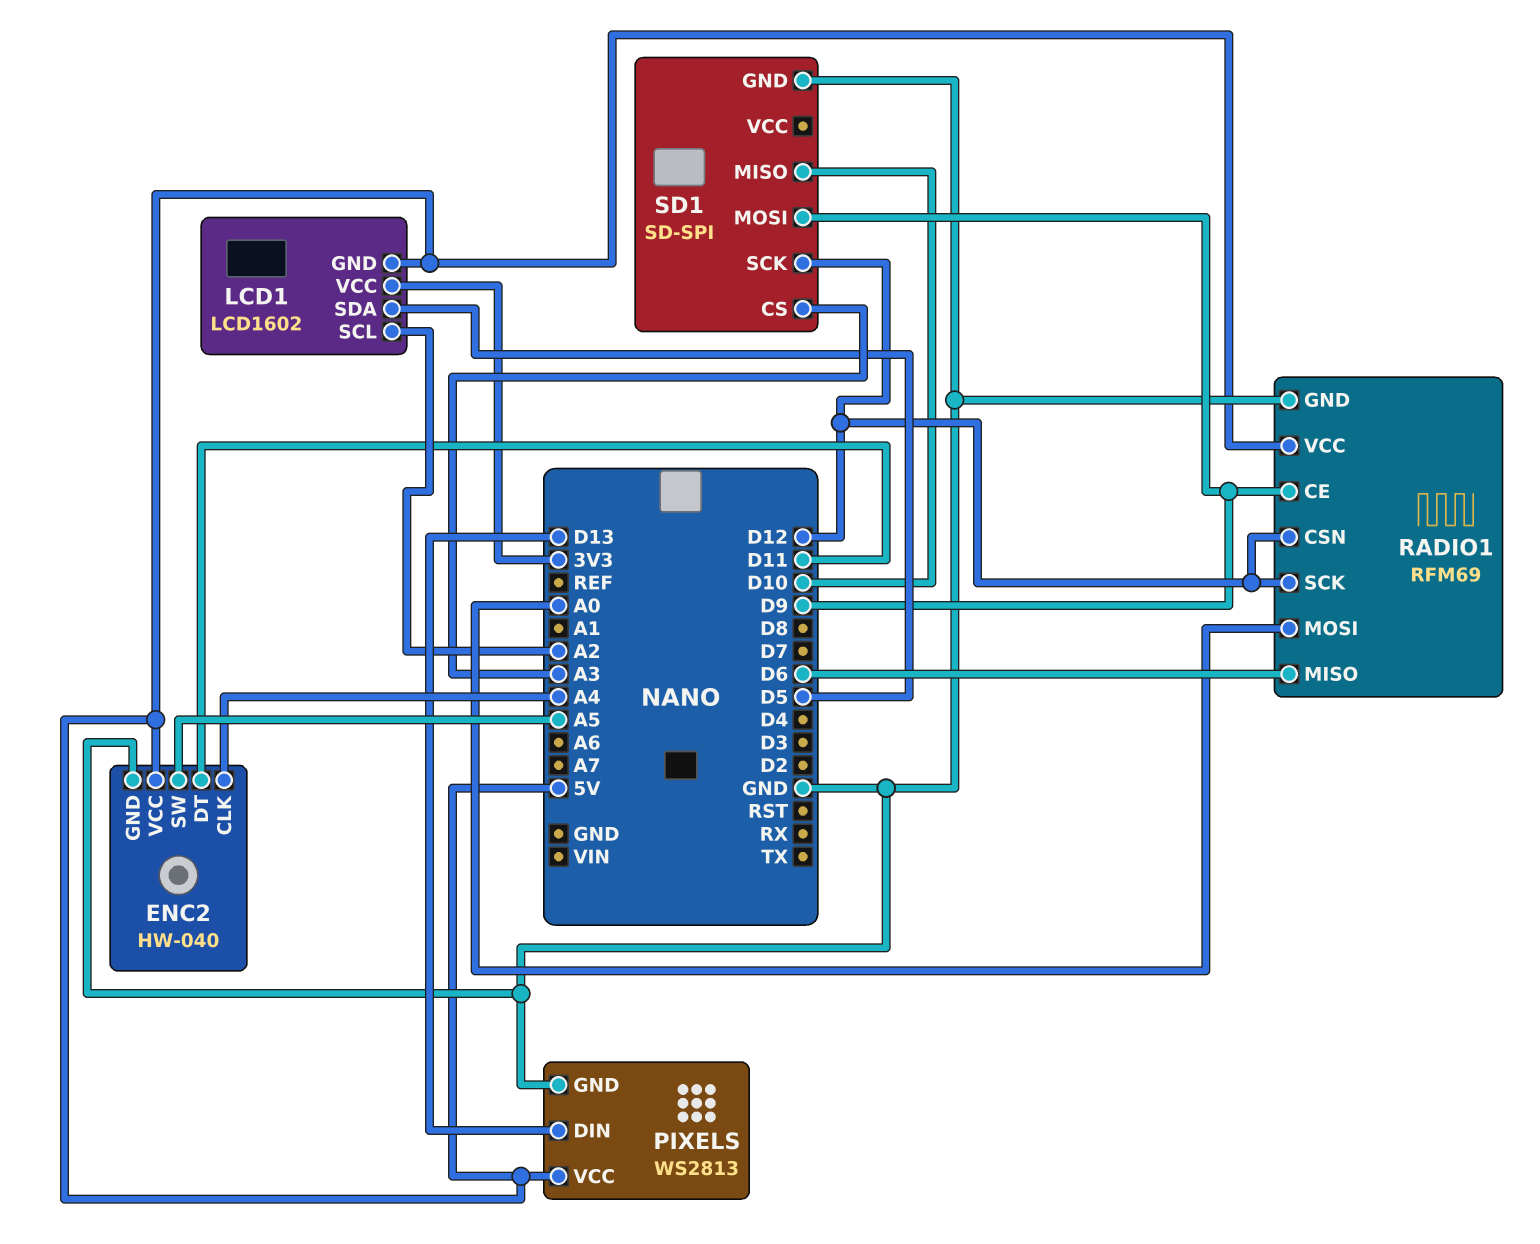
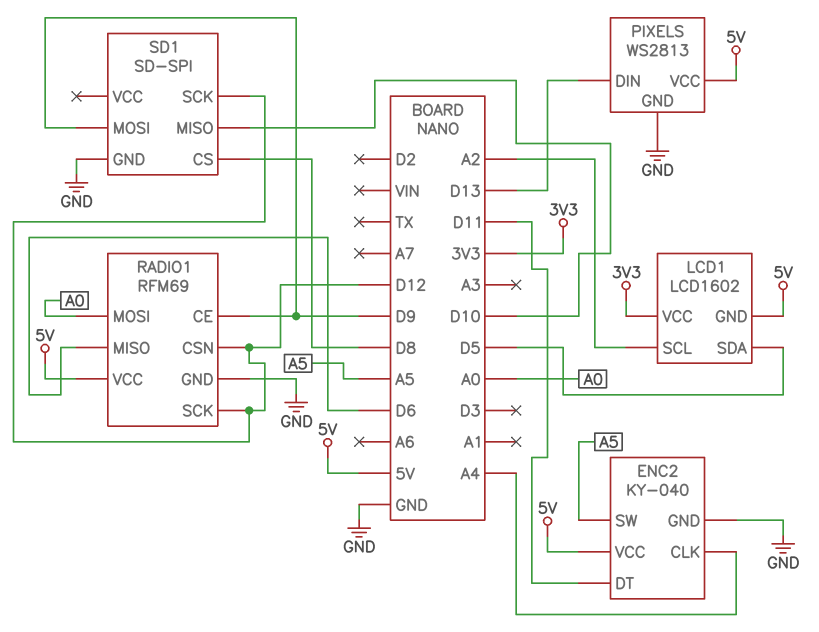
ENC2: HW-040 -> KY-040
SD1 pin CS: A3 -> D8

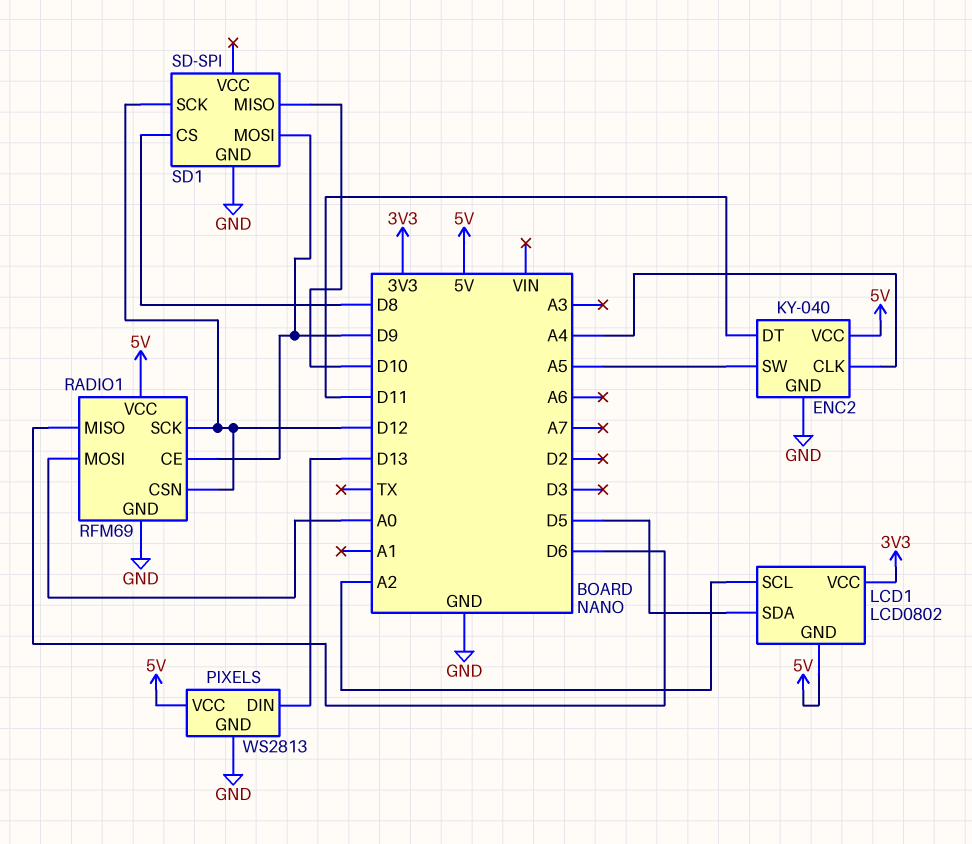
LCD1: LCD1602 -> LCD0802

